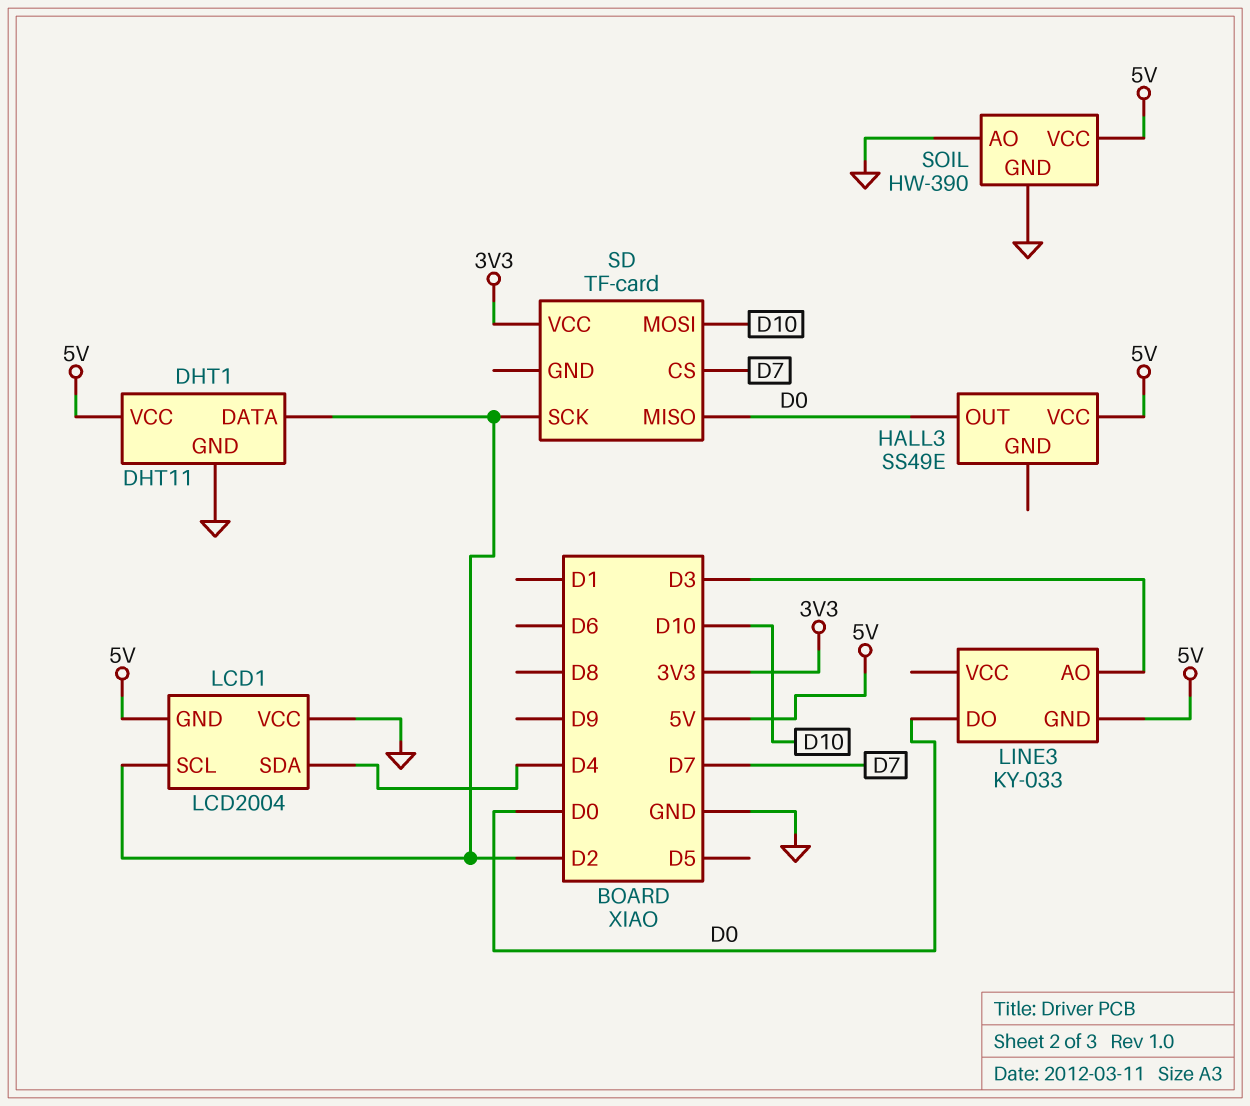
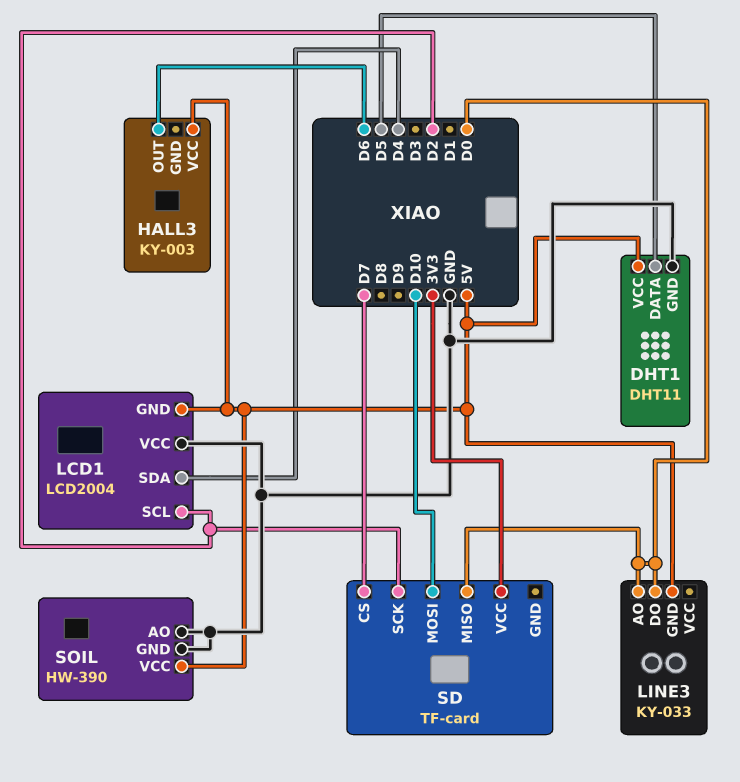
DHT1 pin DATA: D2 -> D5
HALL3: SS49E -> KY-003
HALL3 pin OUT: D0 -> D6
LINE3 pin AO: D3 -> D0

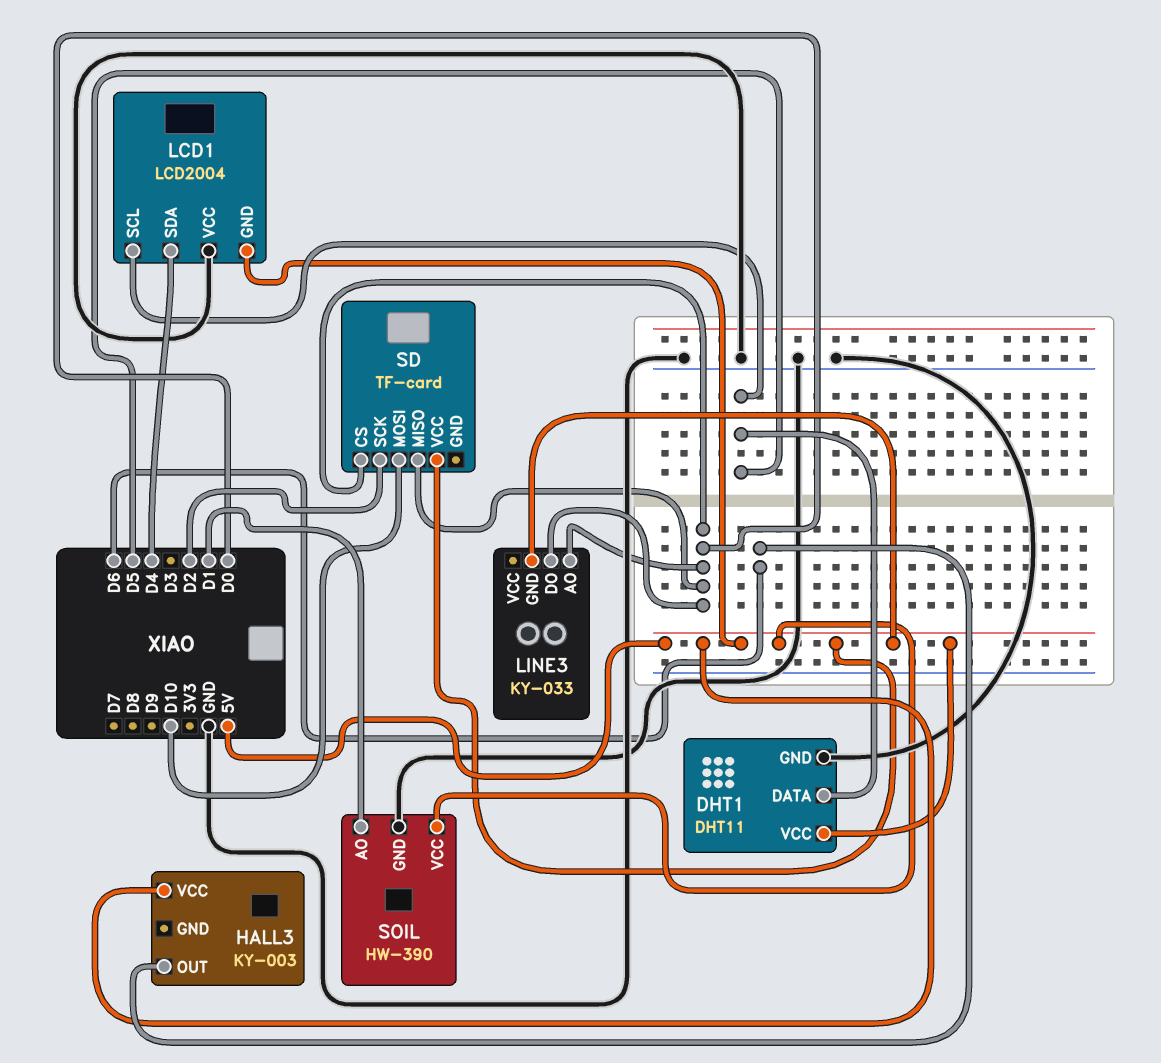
LCD1 pin SCL: D2 -> D5
SD pin CS: D7 -> D0
SD pin VCC: 3V3 -> 5V
SOIL pin AO: GND -> D1

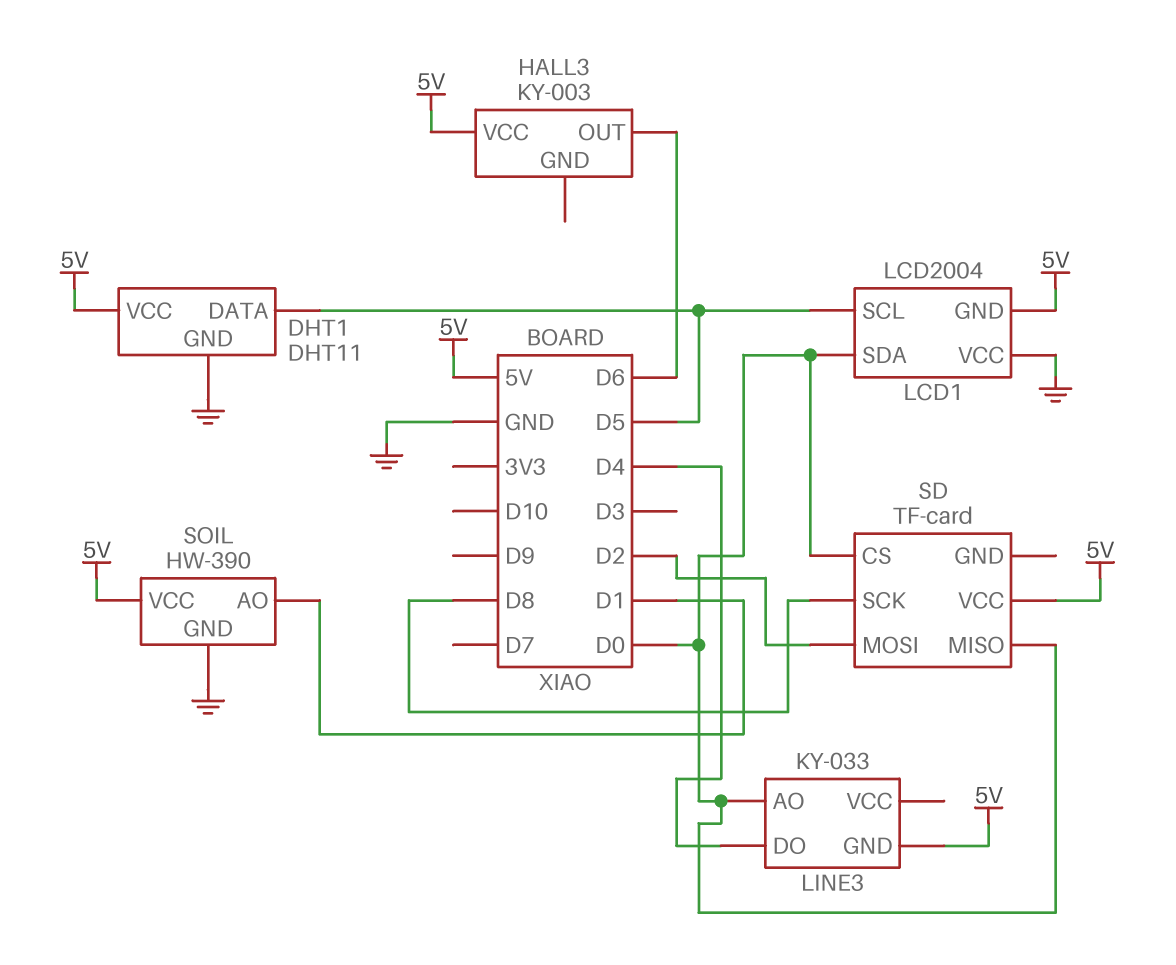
LCD1 pin SDA: D4 -> D0
LINE3 pin DO: D0 -> D4
SD pin MOSI: D10 -> D2
SD pin SCK: D2 -> D8

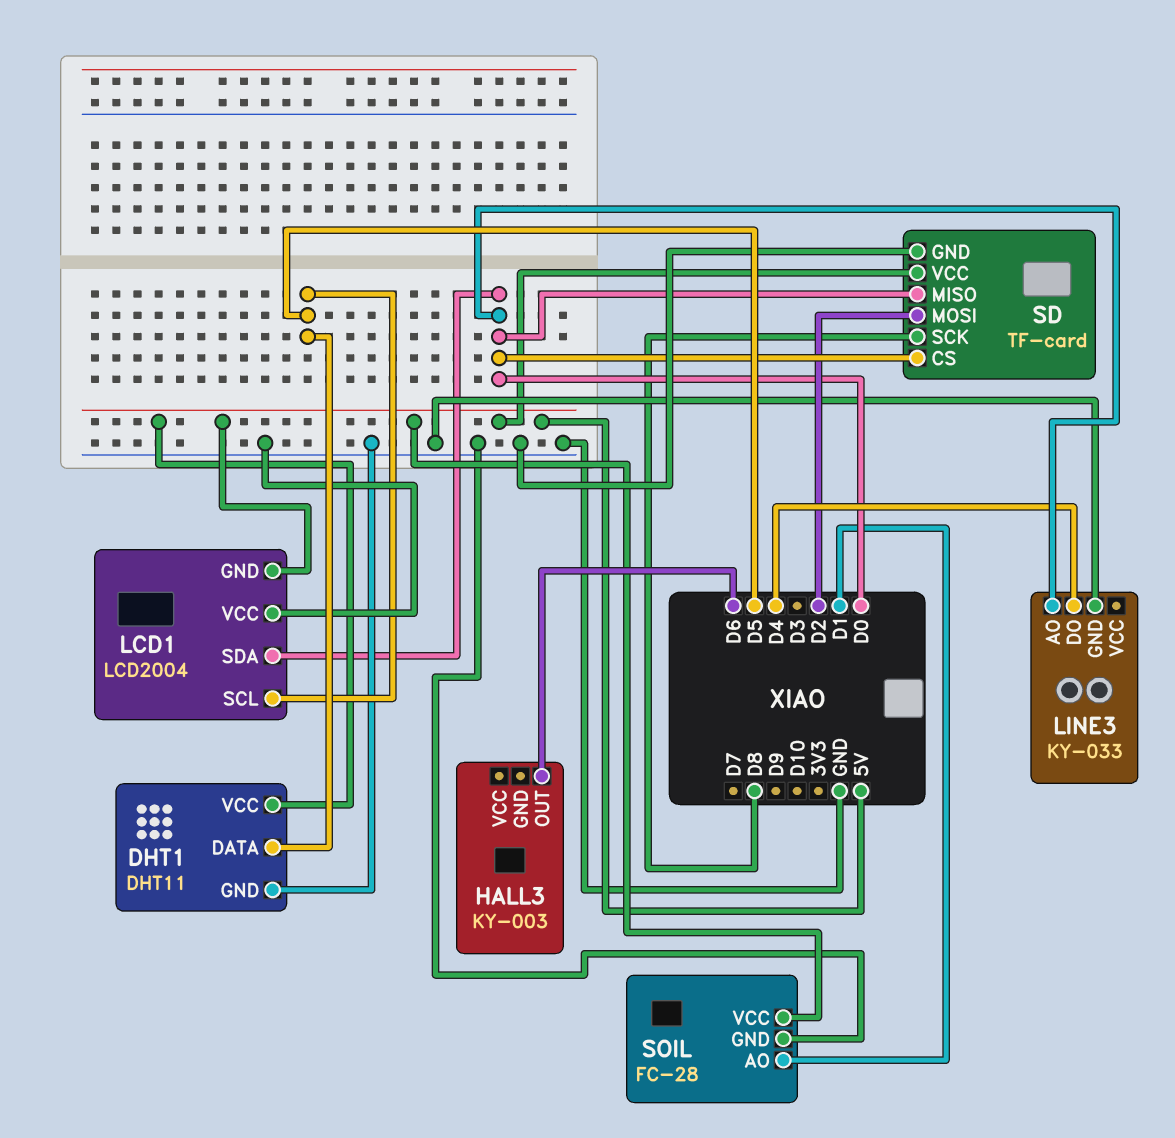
HALL3 pin VCC: 5V -> none
LINE3 pin GND: 5V -> GND
SD pin GND: none -> GND
SOIL: HW-390 -> FC-28

